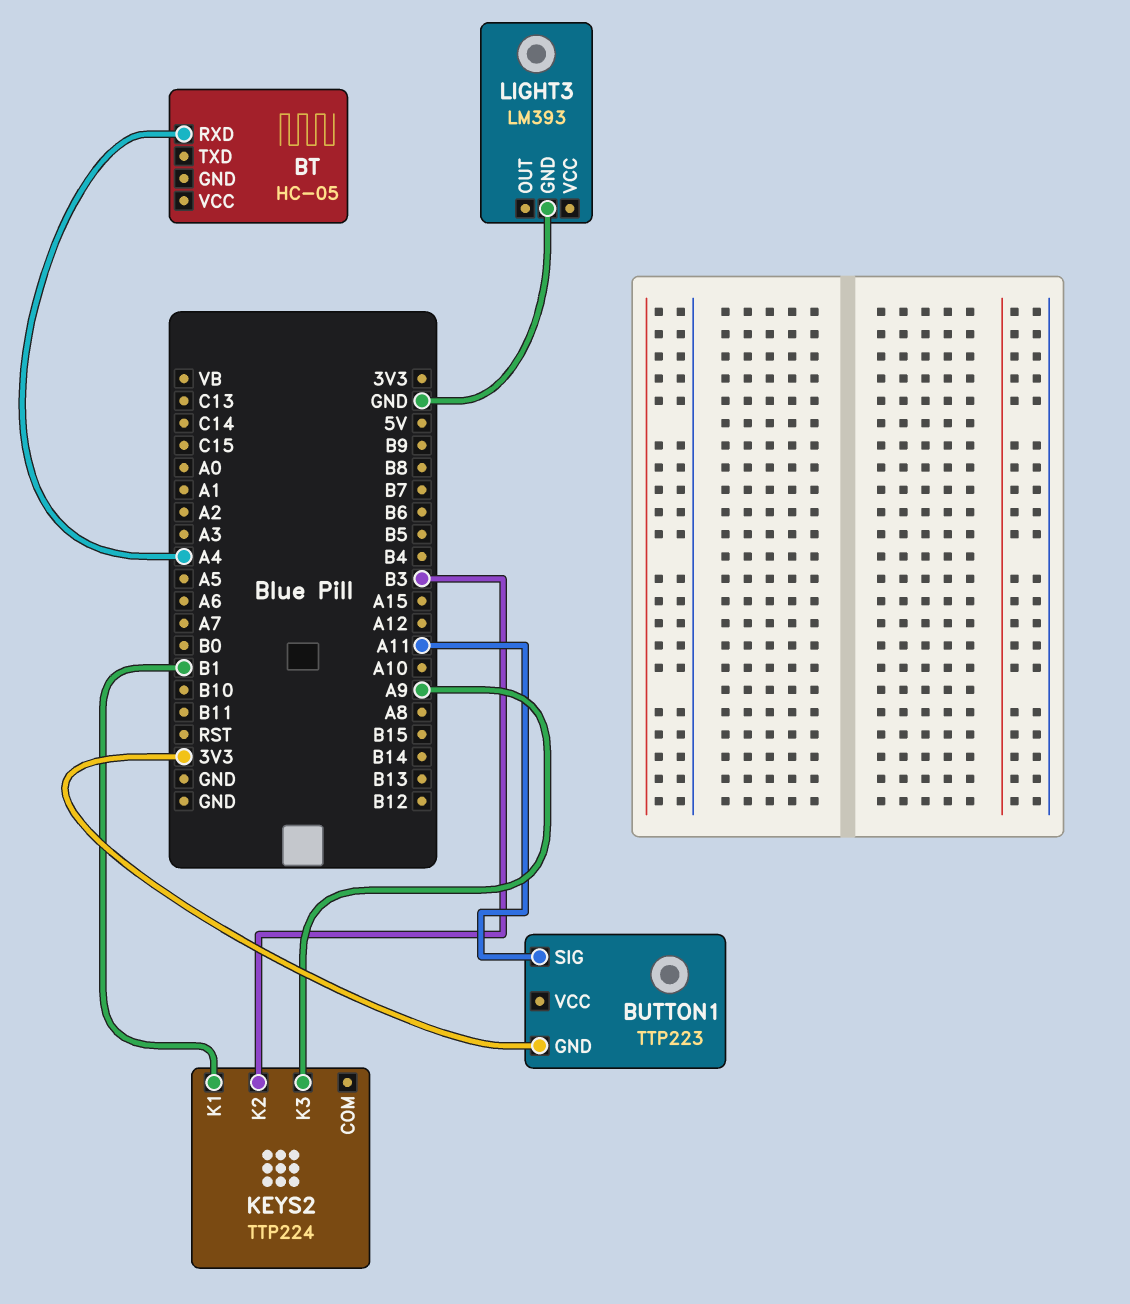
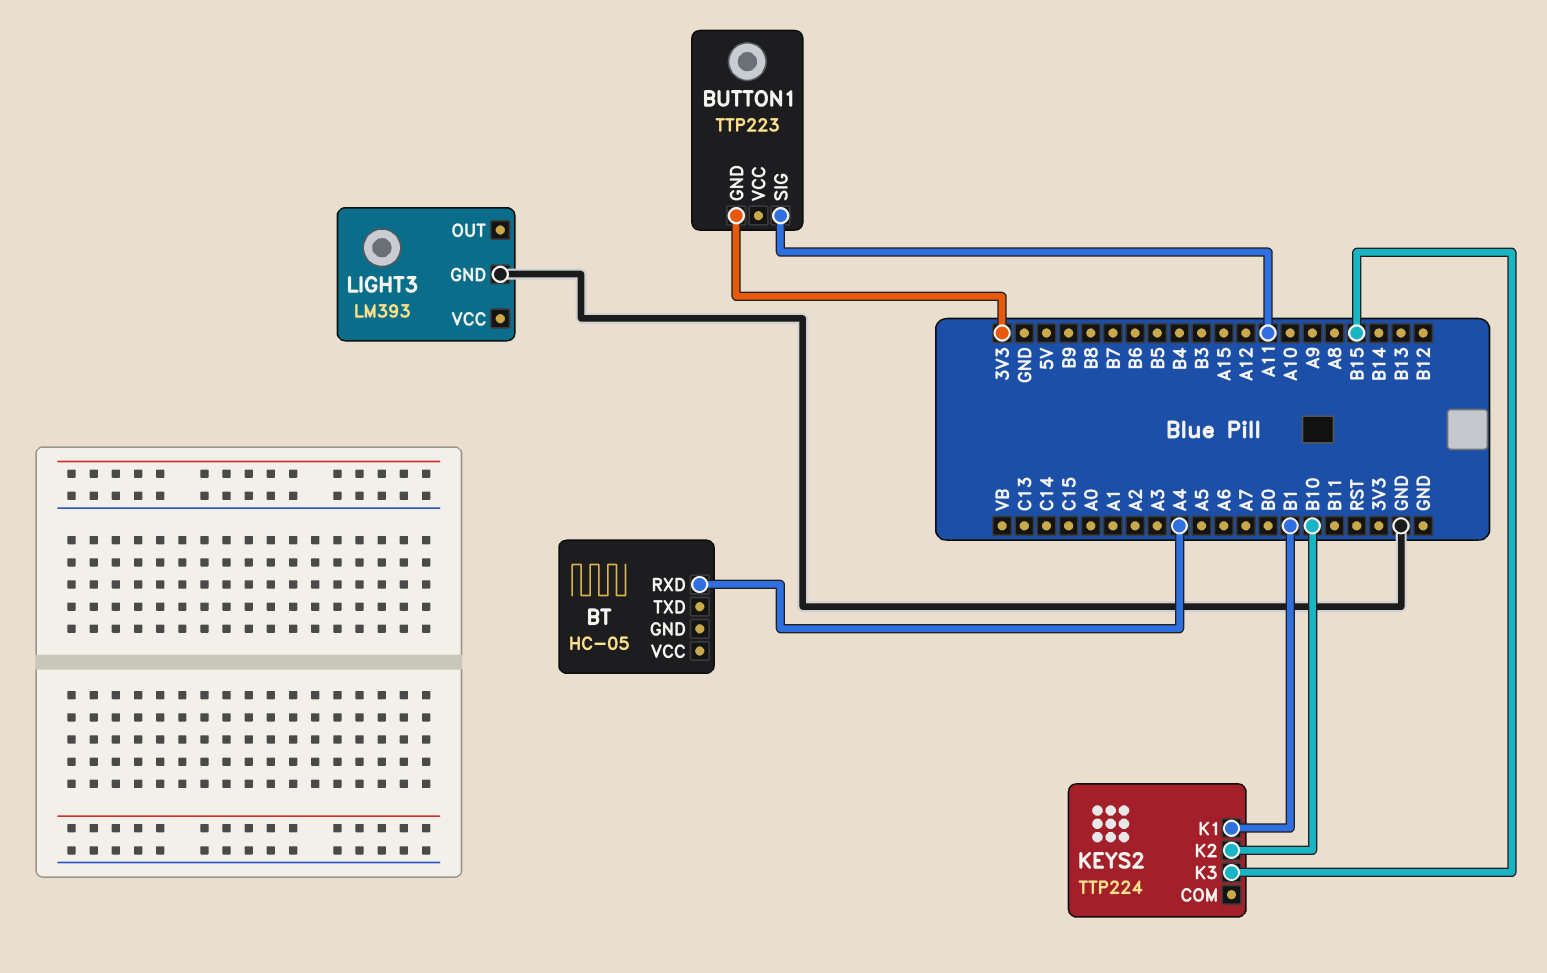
KEYS2 pin K2: B3 -> B10
KEYS2 pin K3: A9 -> B15

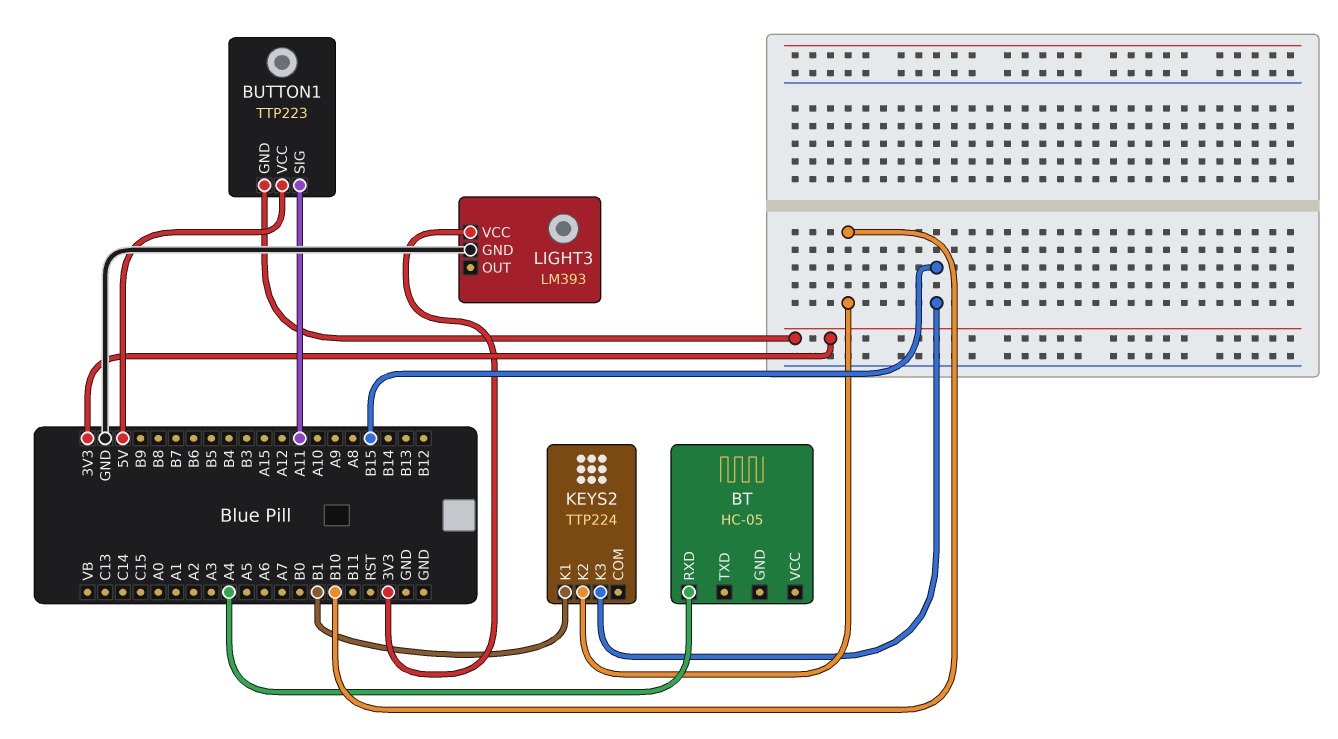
BUTTON1 pin VCC: none -> 5V
LIGHT3 pin VCC: none -> 3V3

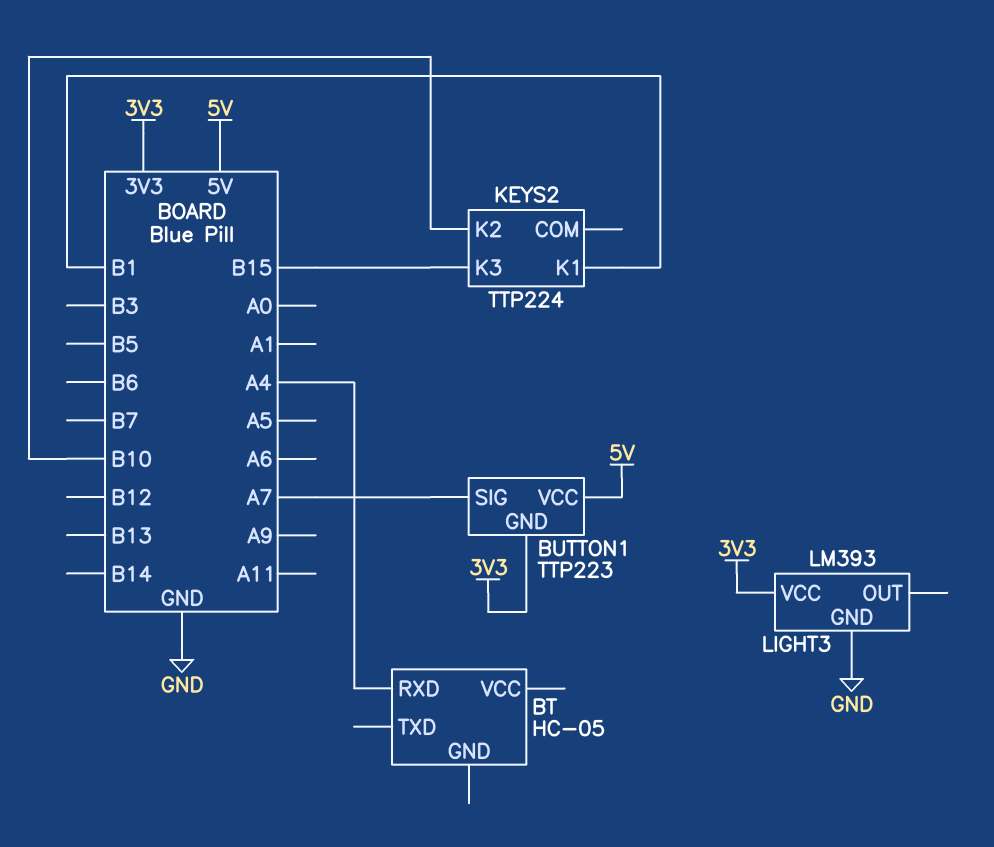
BUTTON1 pin SIG: A11 -> A7

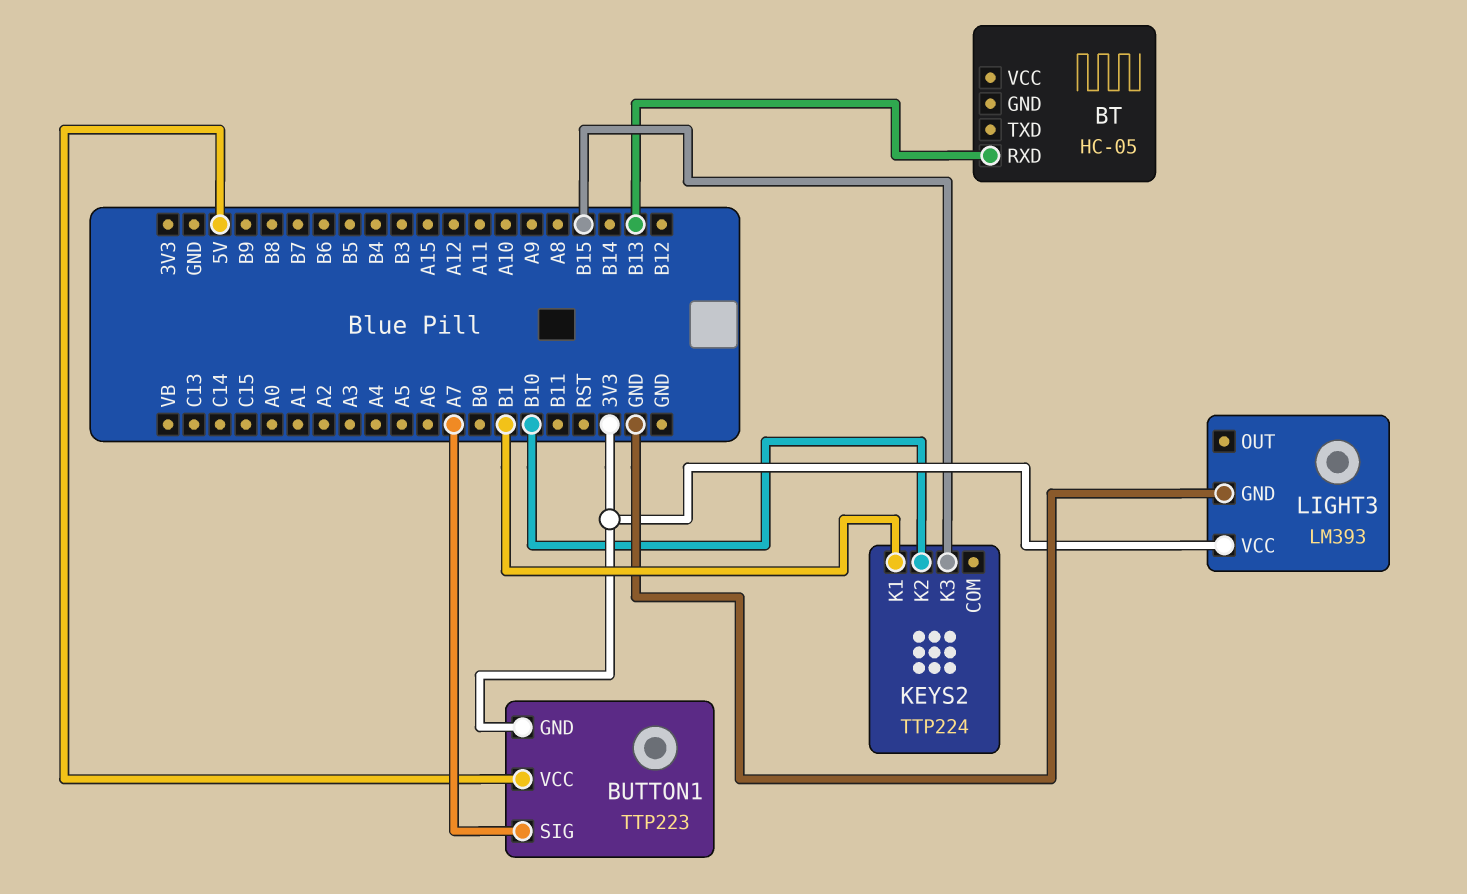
BT pin RXD: A4 -> B13

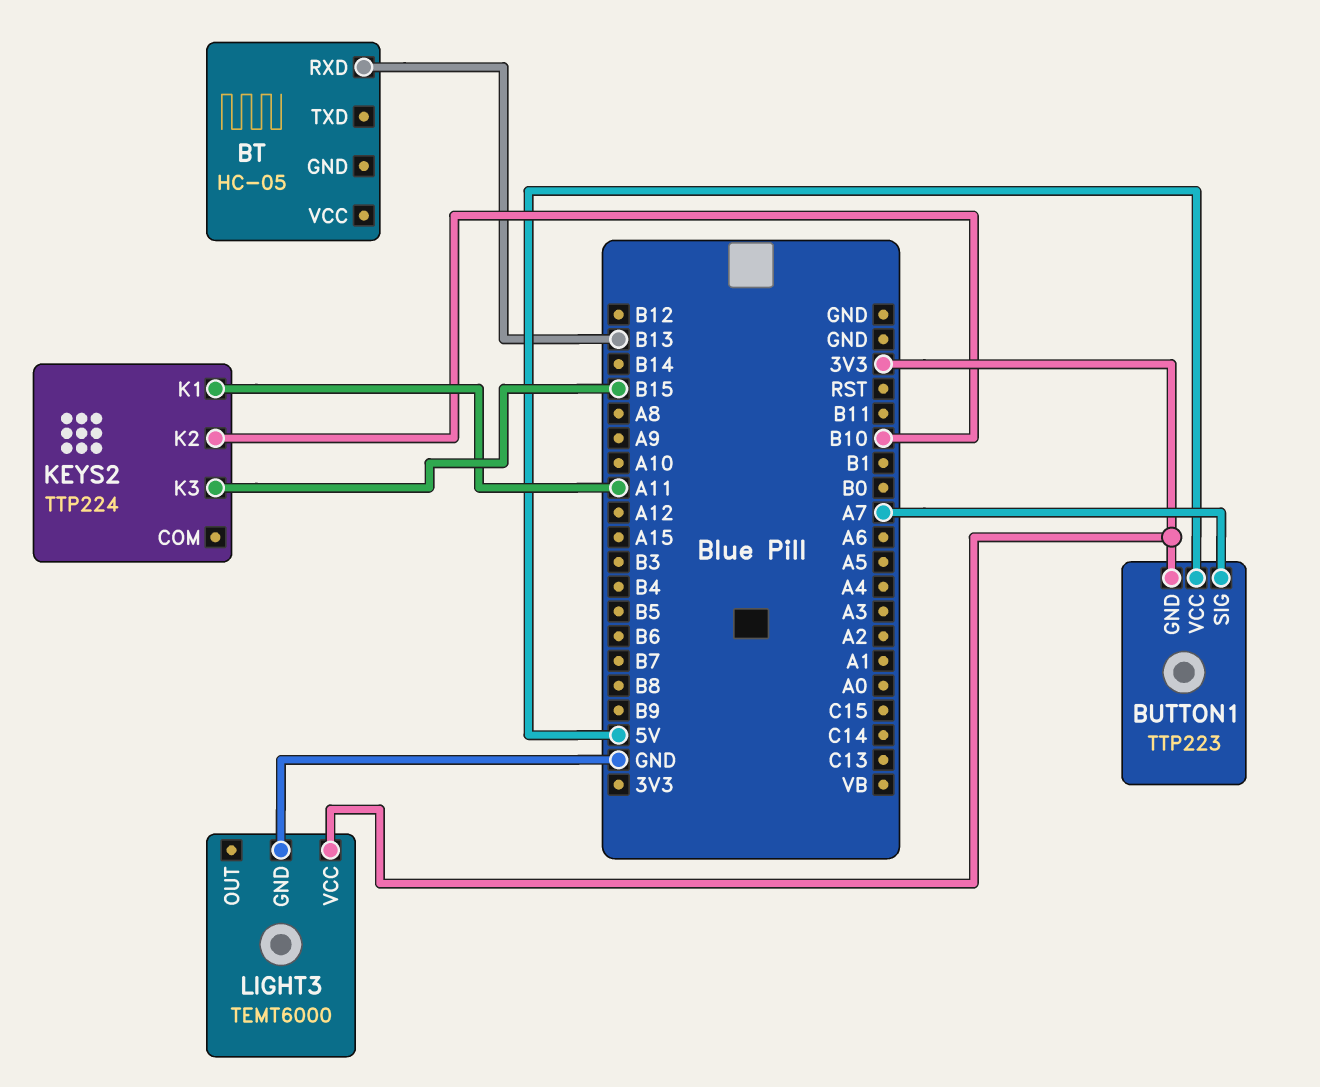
KEYS2 pin K1: B1 -> A11
LIGHT3: LM393 -> TEMT6000

